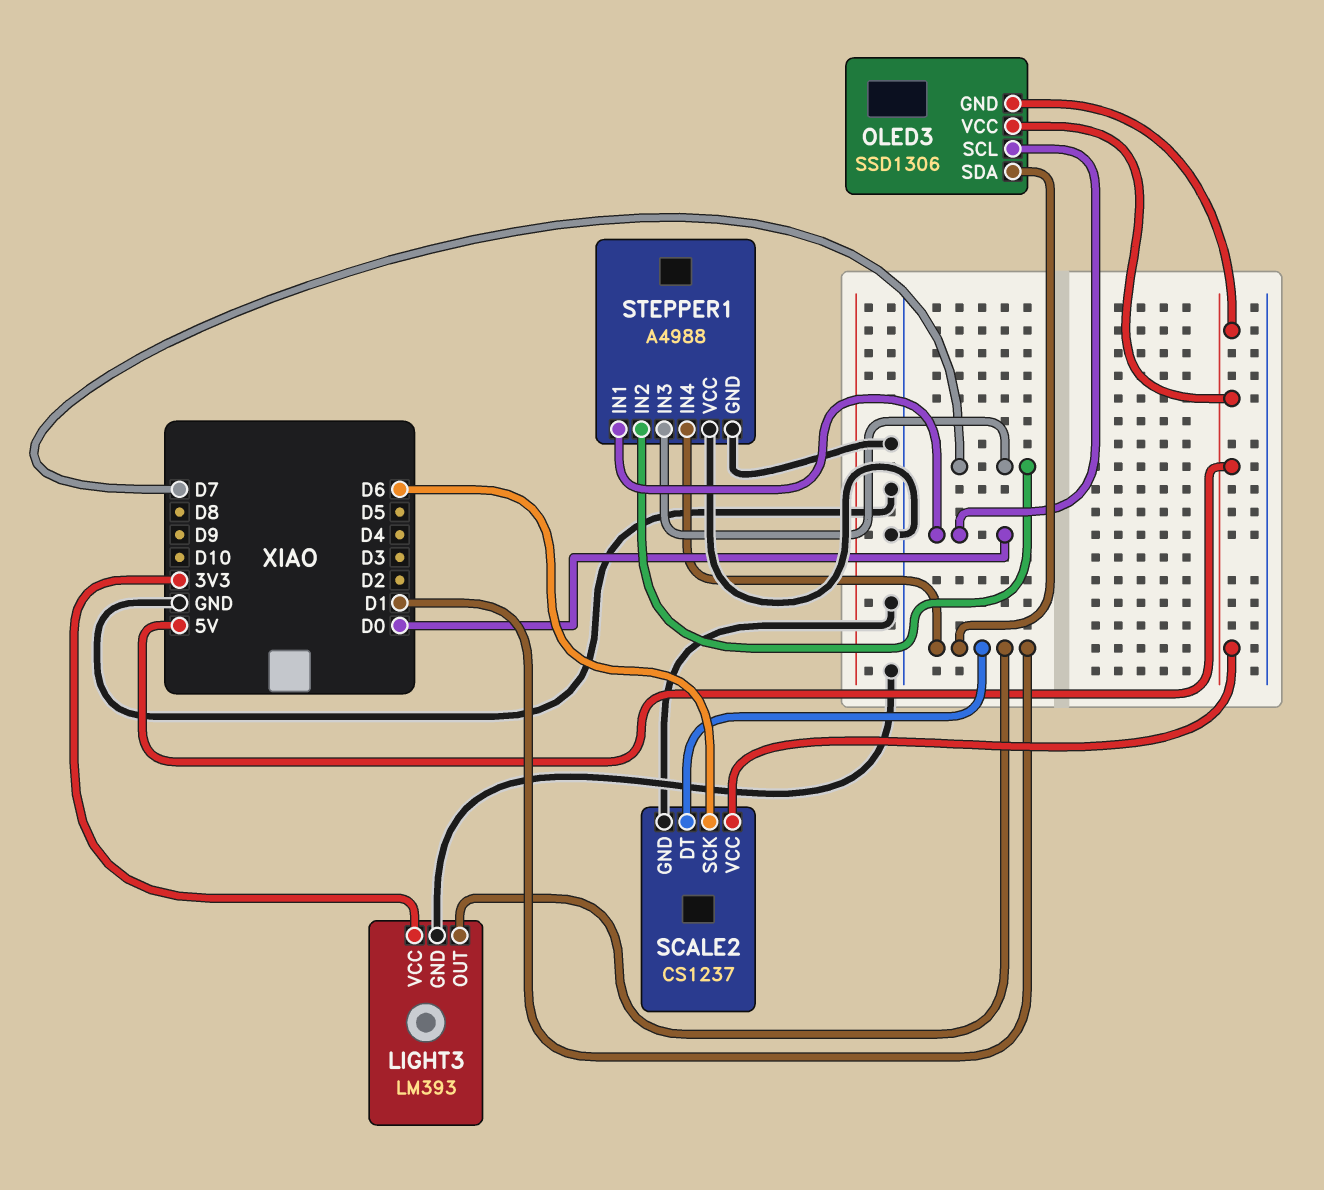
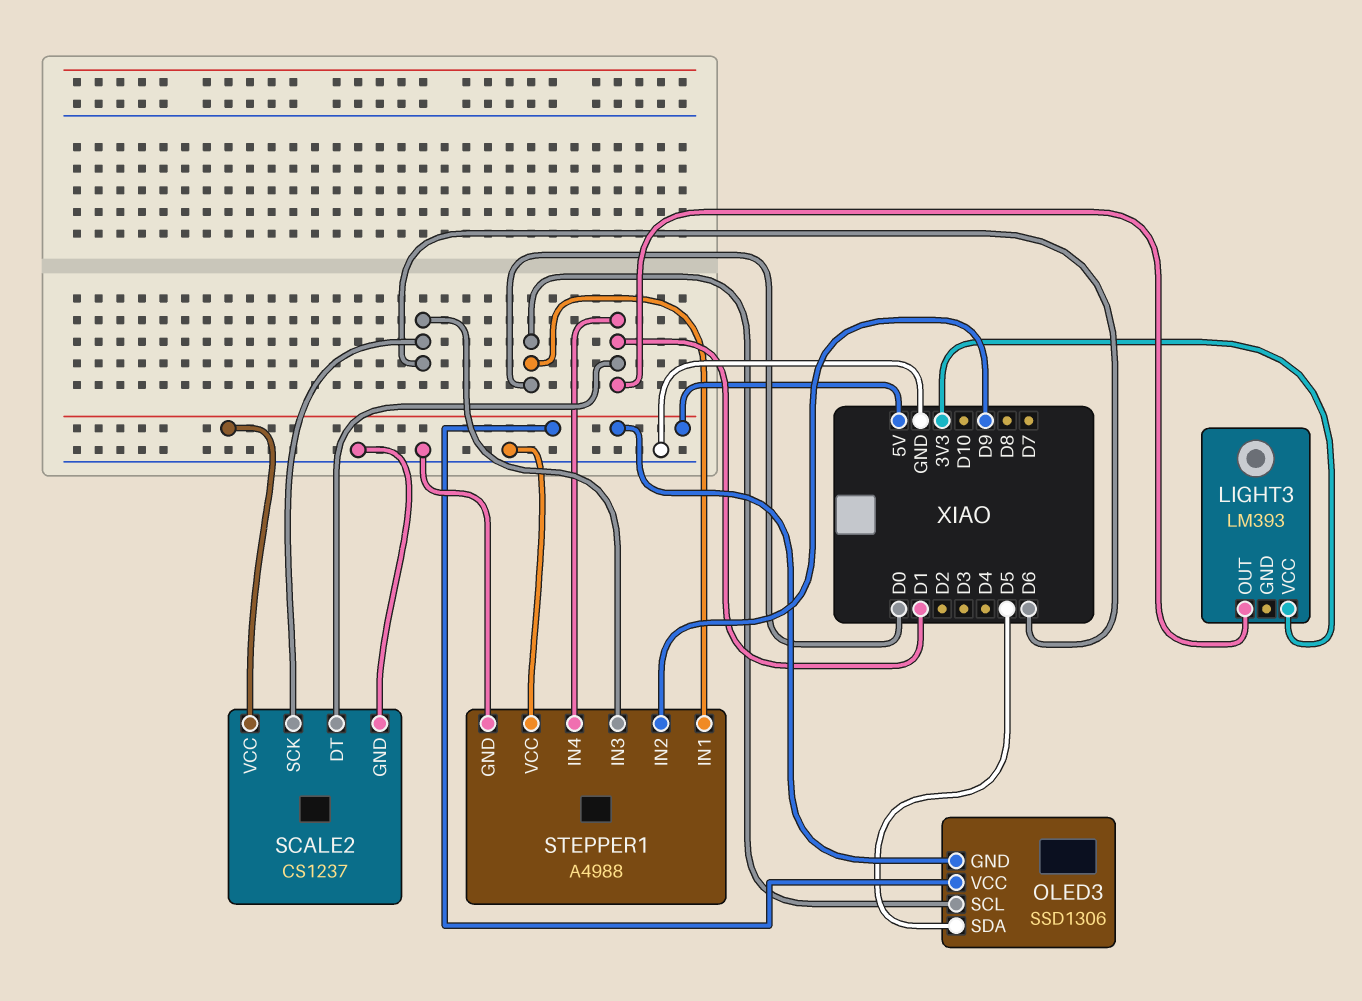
LIGHT3 pin GND: GND -> none
OLED3 pin SDA: D1 -> D5
STEPPER1 pin IN2: D7 -> D9
STEPPER1 pin IN3: D7 -> D6

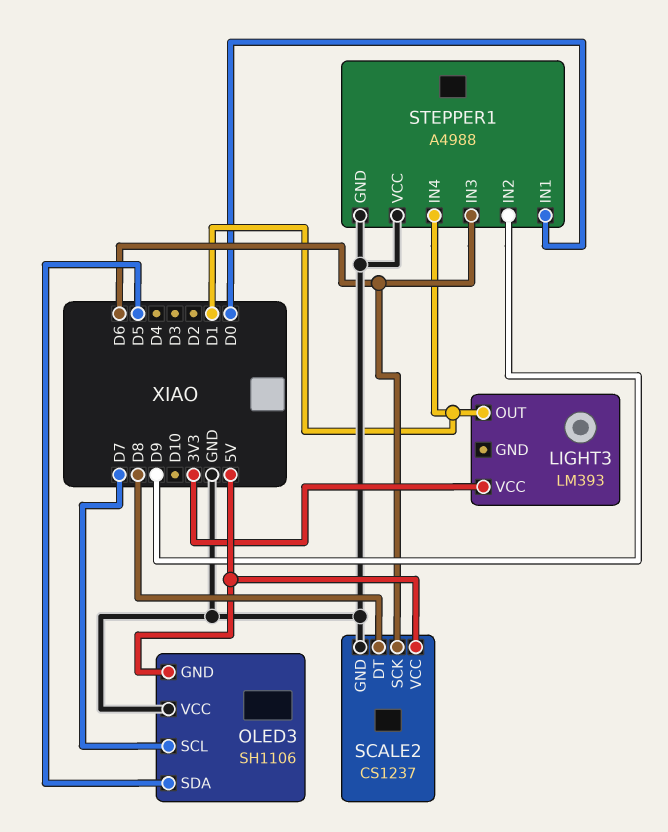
OLED3: SSD1306 -> SH1106
OLED3 pin SCL: D0 -> D7
OLED3 pin VCC: 5V -> GND
SCALE2 pin DT: D1 -> D8

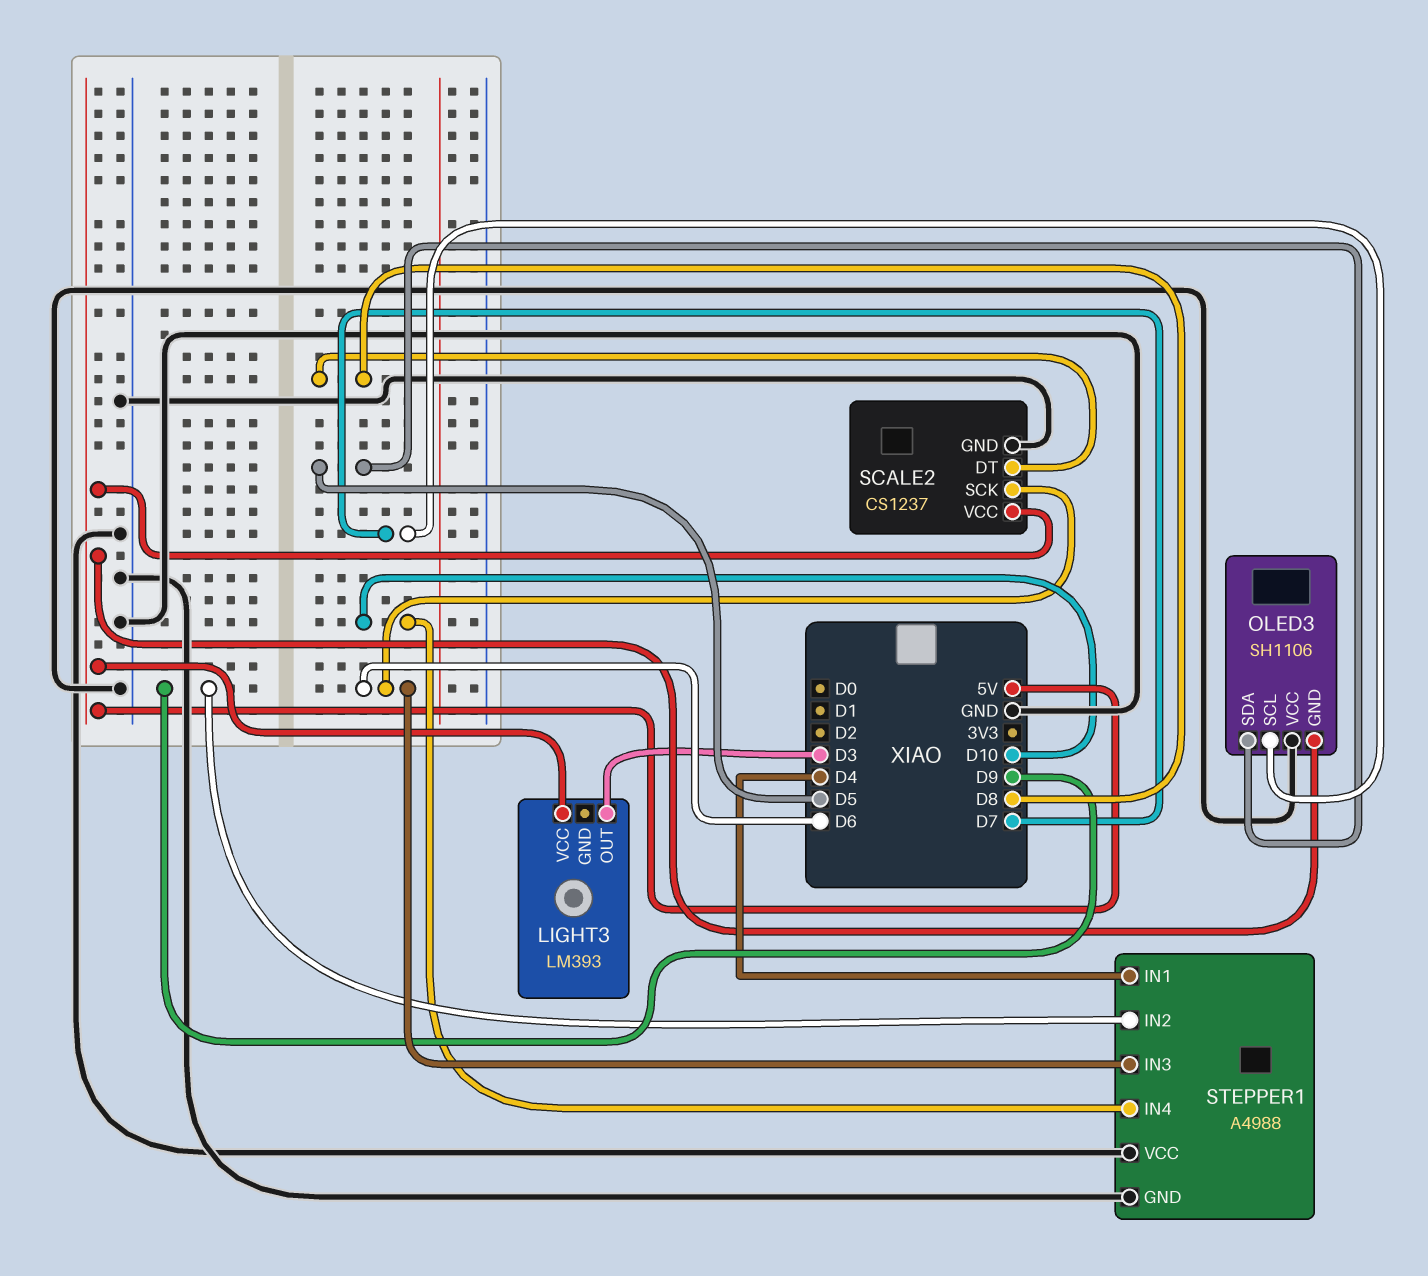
LIGHT3 pin OUT: D1 -> D3
LIGHT3 pin VCC: 3V3 -> 5V
STEPPER1 pin IN1: D0 -> D4
STEPPER1 pin IN4: D1 -> D10

